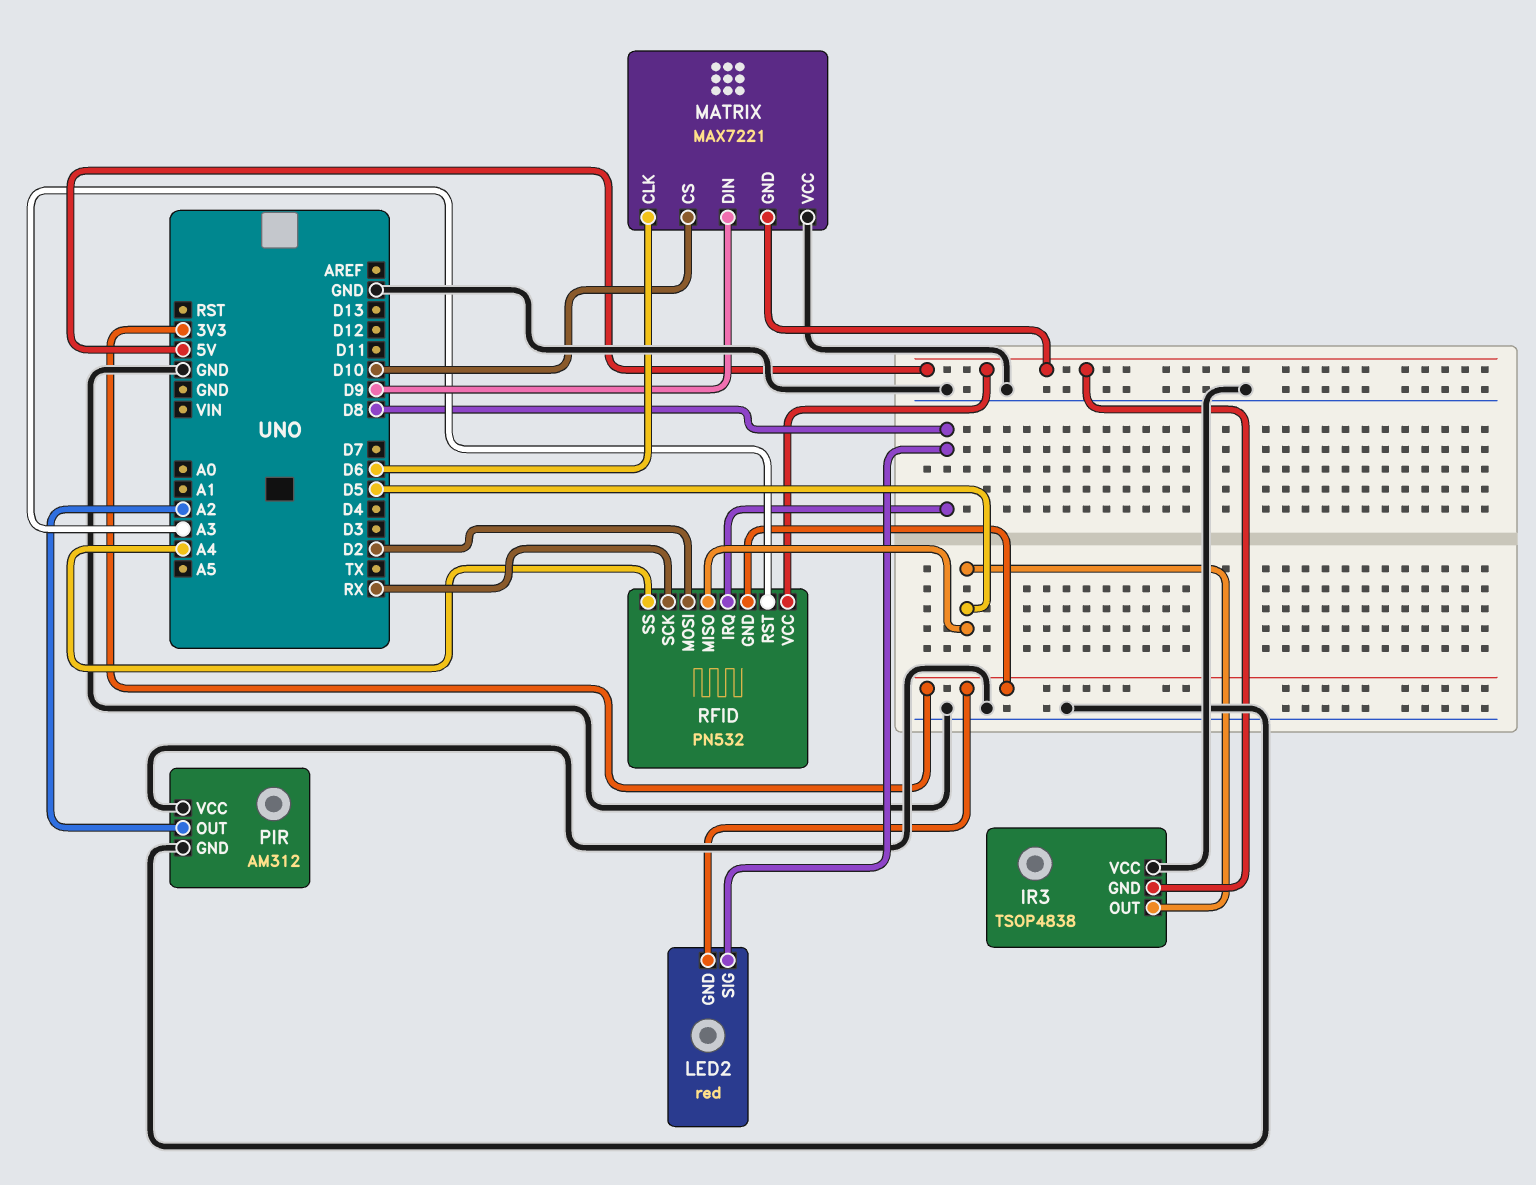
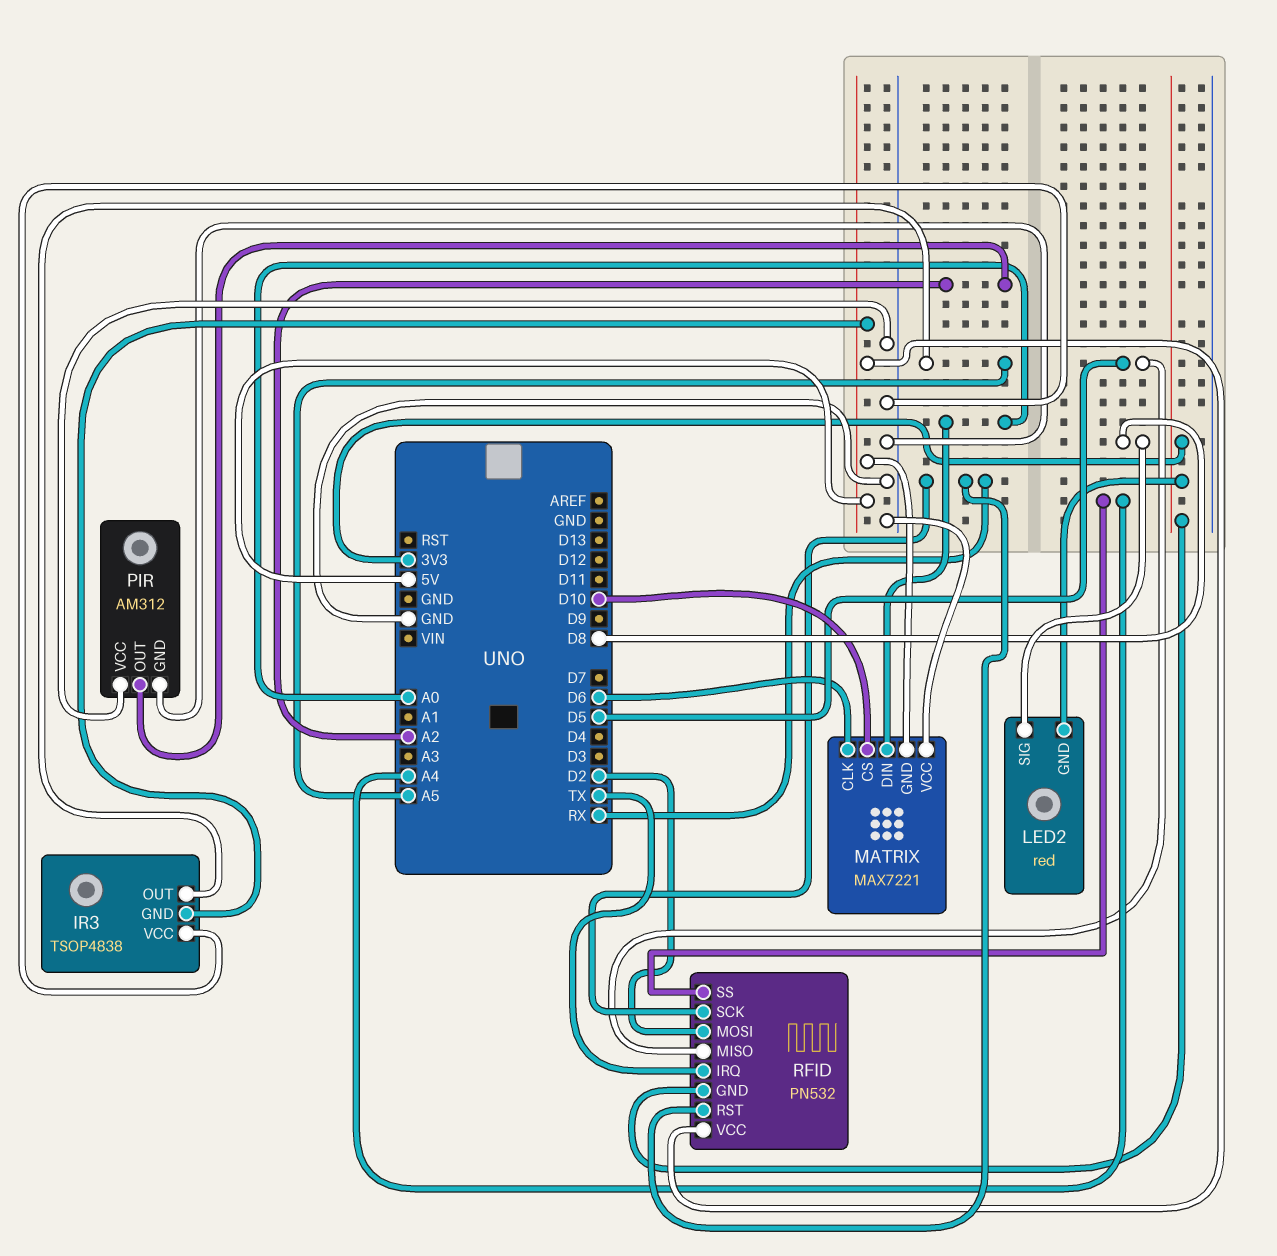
IR3 pin OUT: D5 -> A5
MATRIX pin DIN: D9 -> A0
RFID pin IRQ: D8 -> TX
RFID pin RST: A3 -> RX

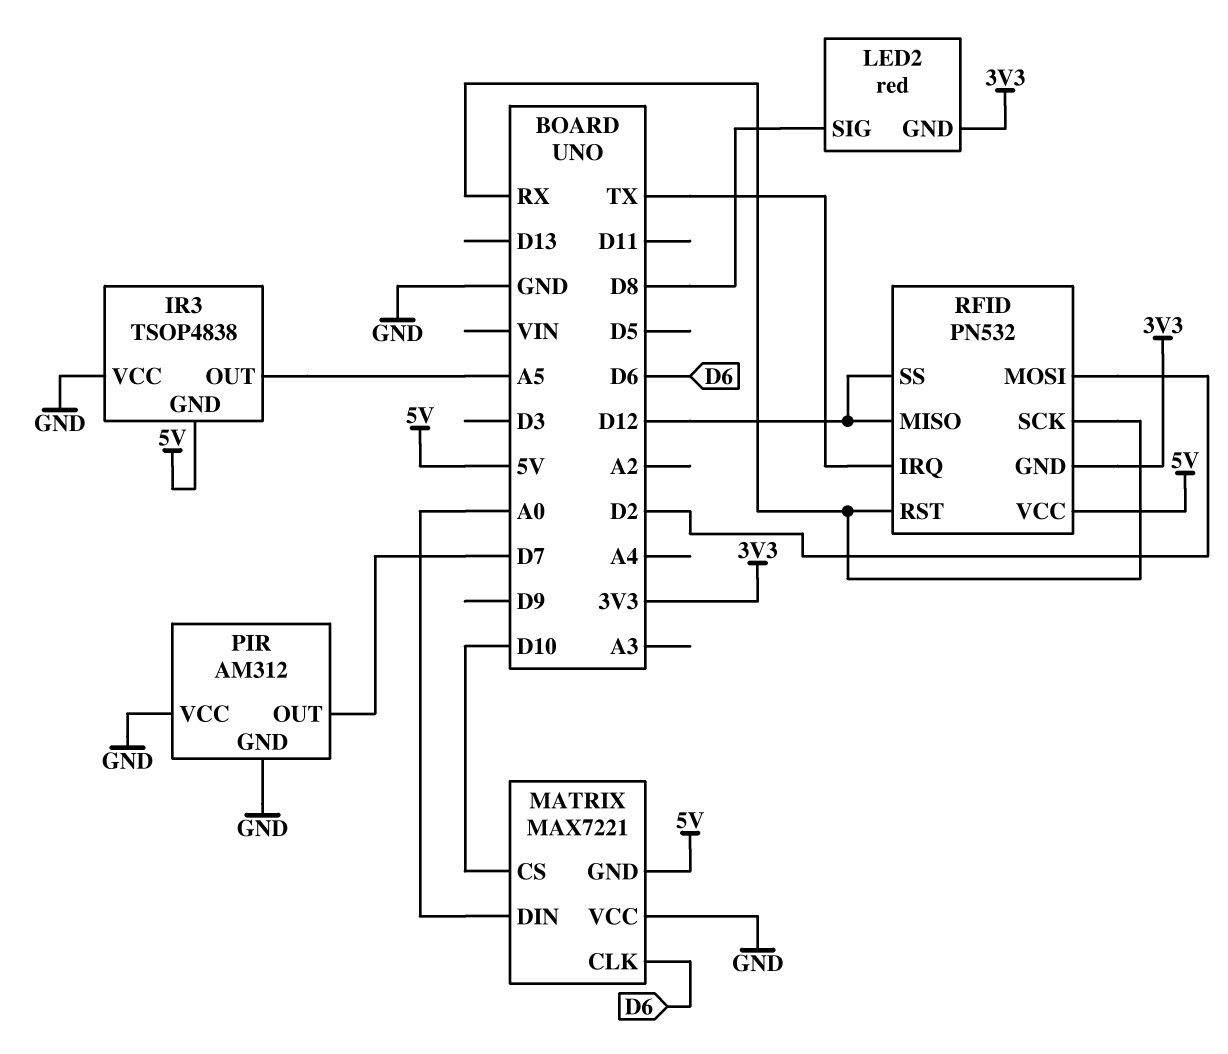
PIR pin OUT: A2 -> D7
RFID pin MISO: D5 -> D12
RFID pin SS: A4 -> D12

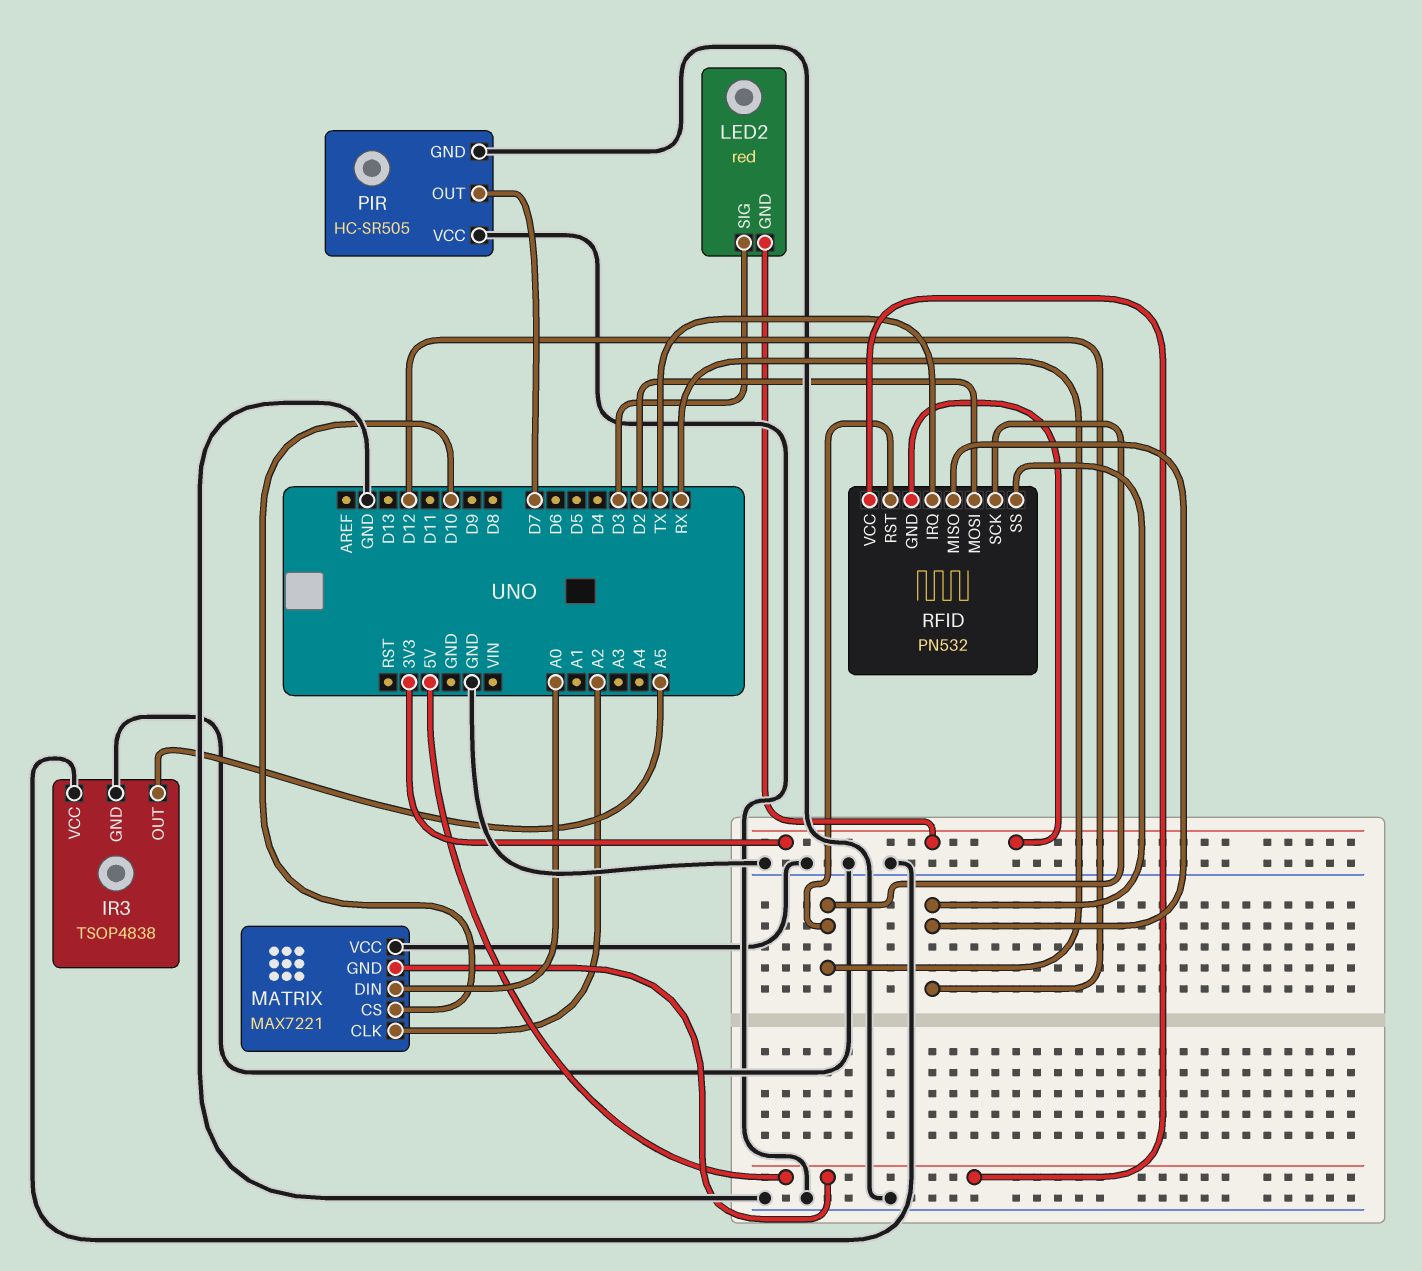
IR3 pin GND: 5V -> GND
LED2 pin SIG: D8 -> D3
MATRIX pin CLK: D6 -> A2
PIR: AM312 -> HC-SR505

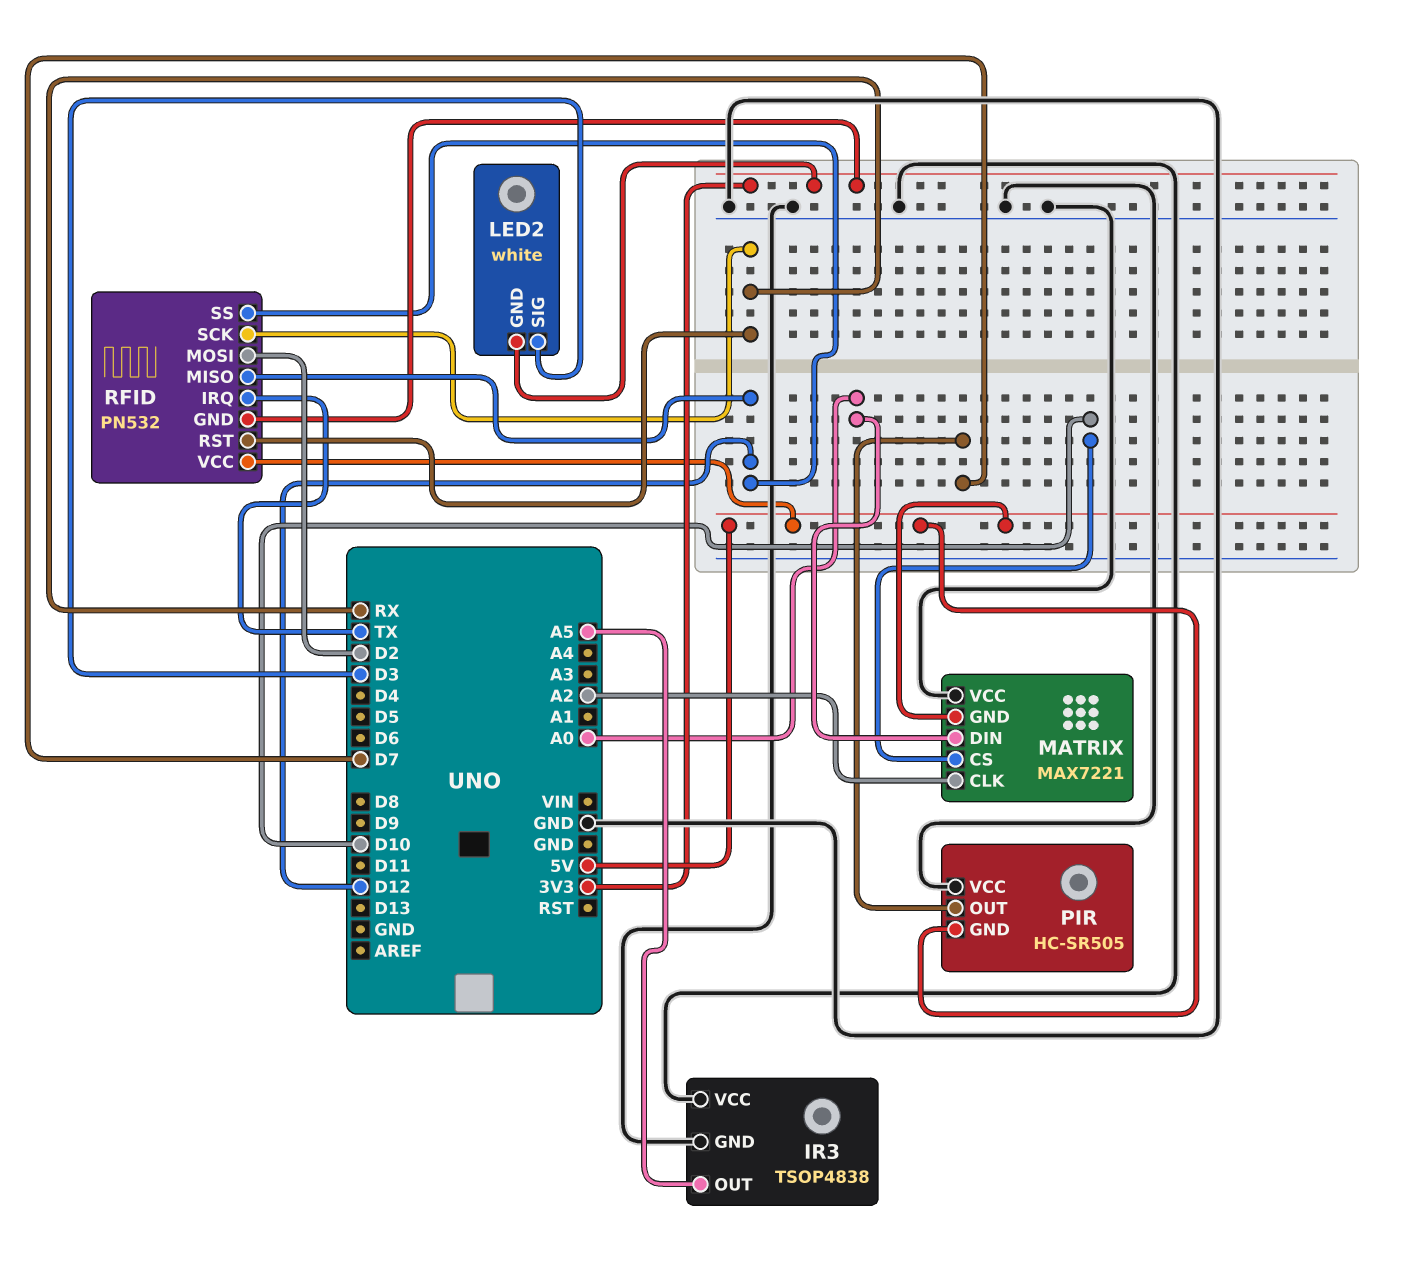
LED2: red -> white
PIR pin GND: GND -> 5V

